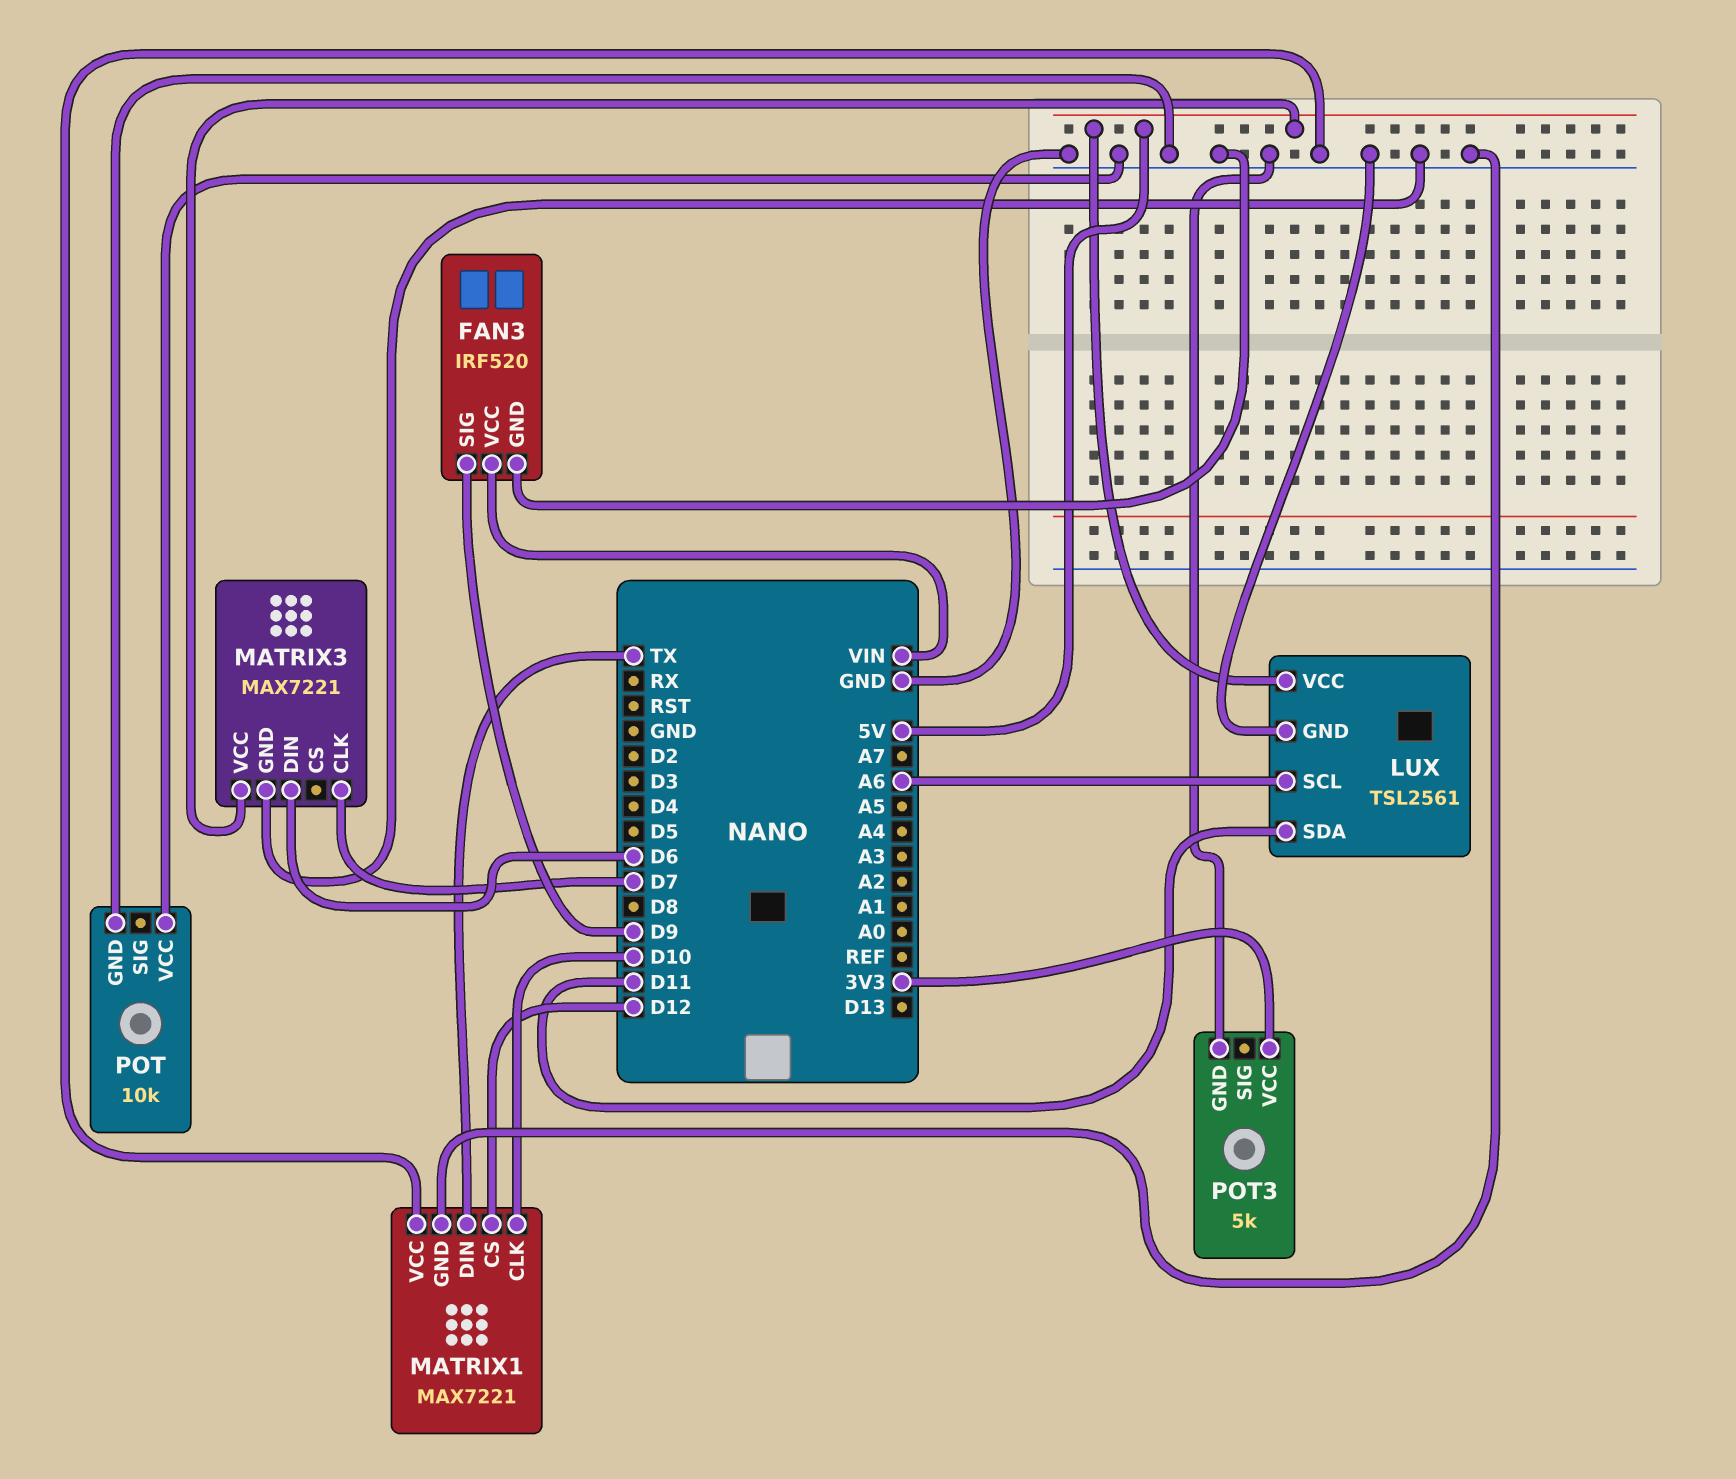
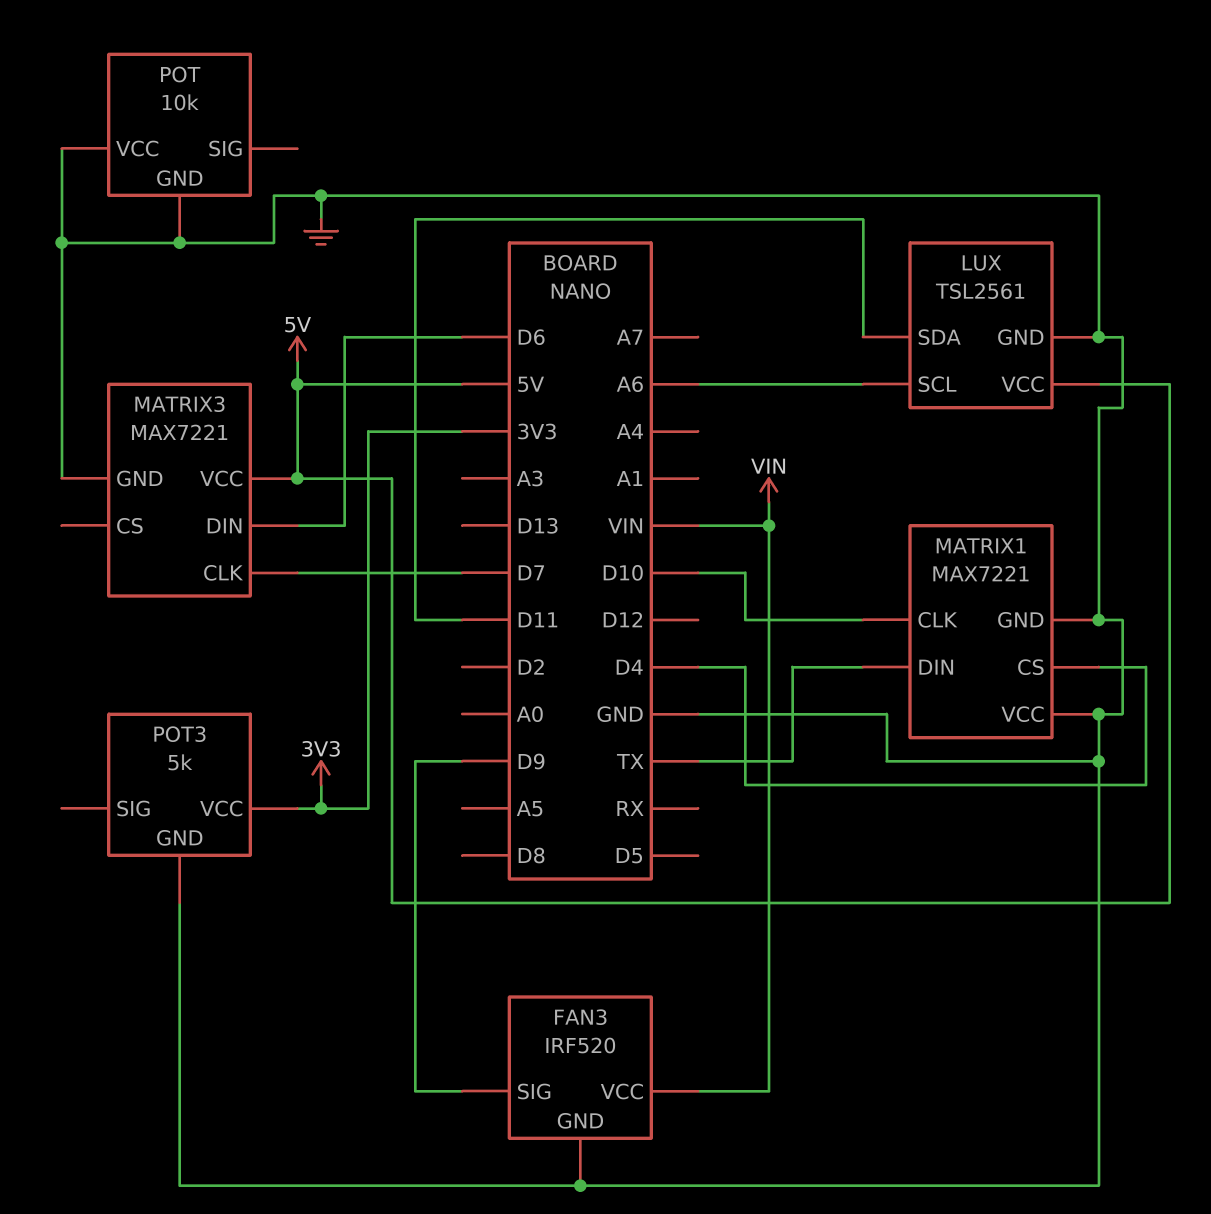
MATRIX1 pin CS: D12 -> D4

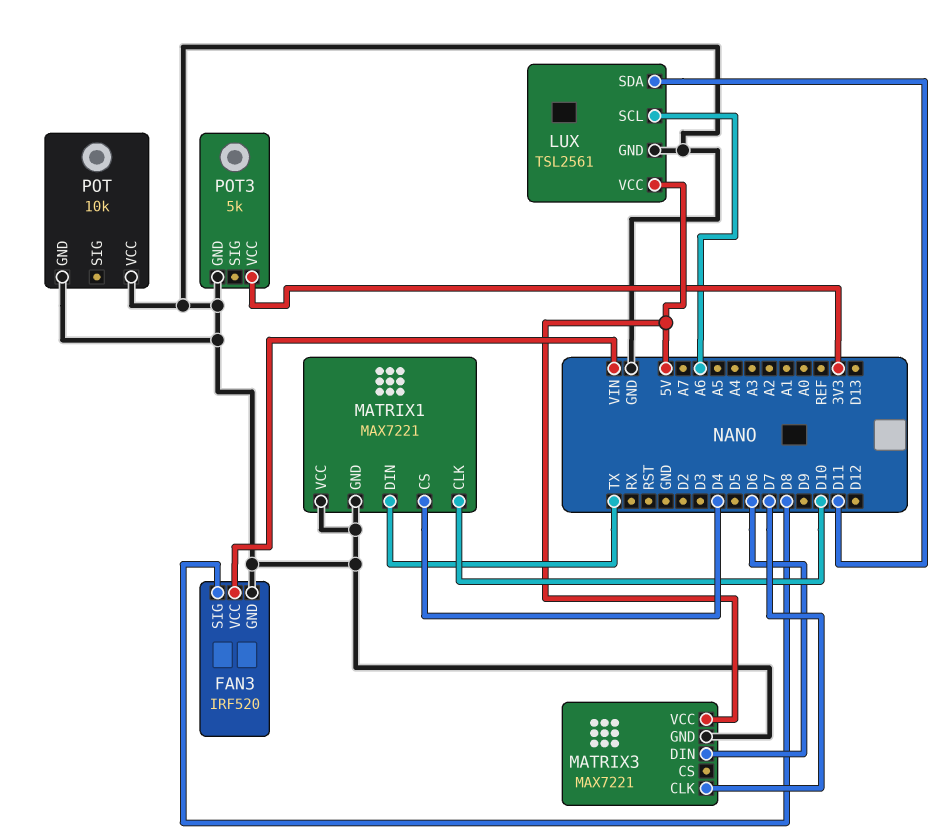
FAN3 pin SIG: D9 -> D8

